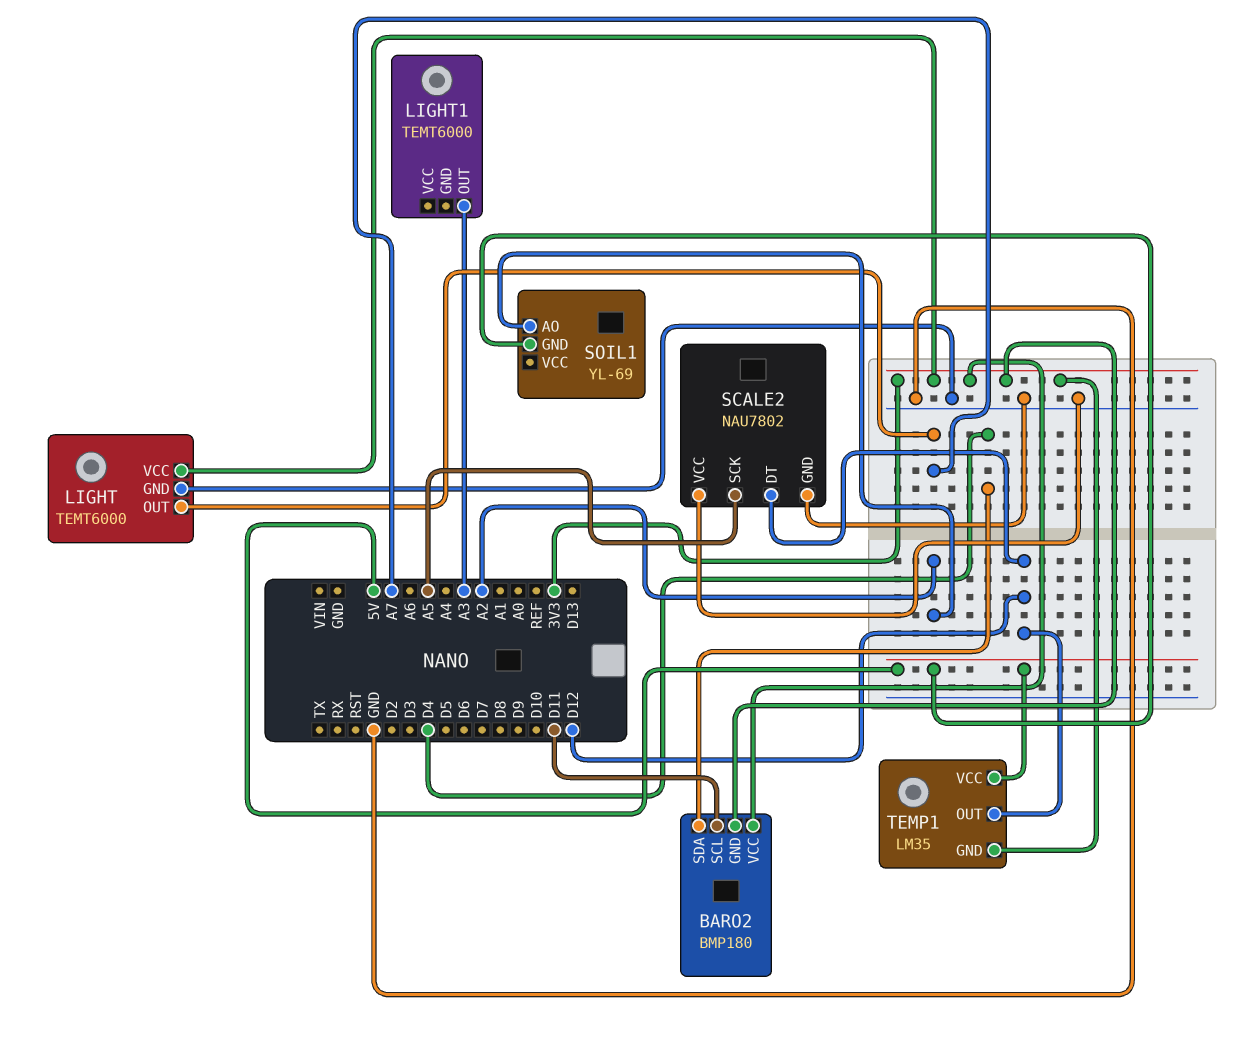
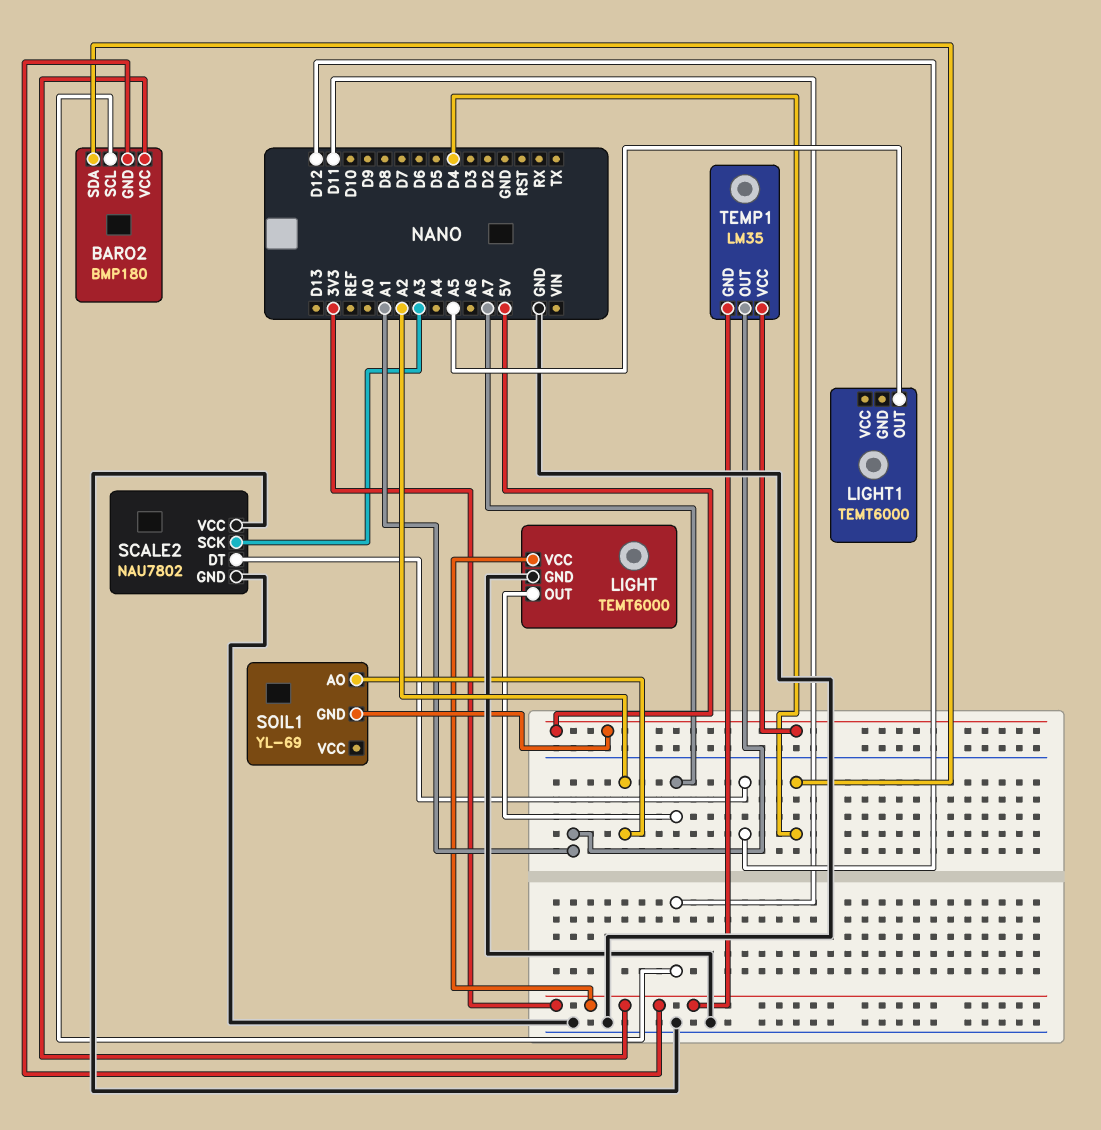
LIGHT1 pin OUT: A3 -> A5
SCALE2 pin SCK: A5 -> A3
TEMP1 pin OUT: D12 -> A1

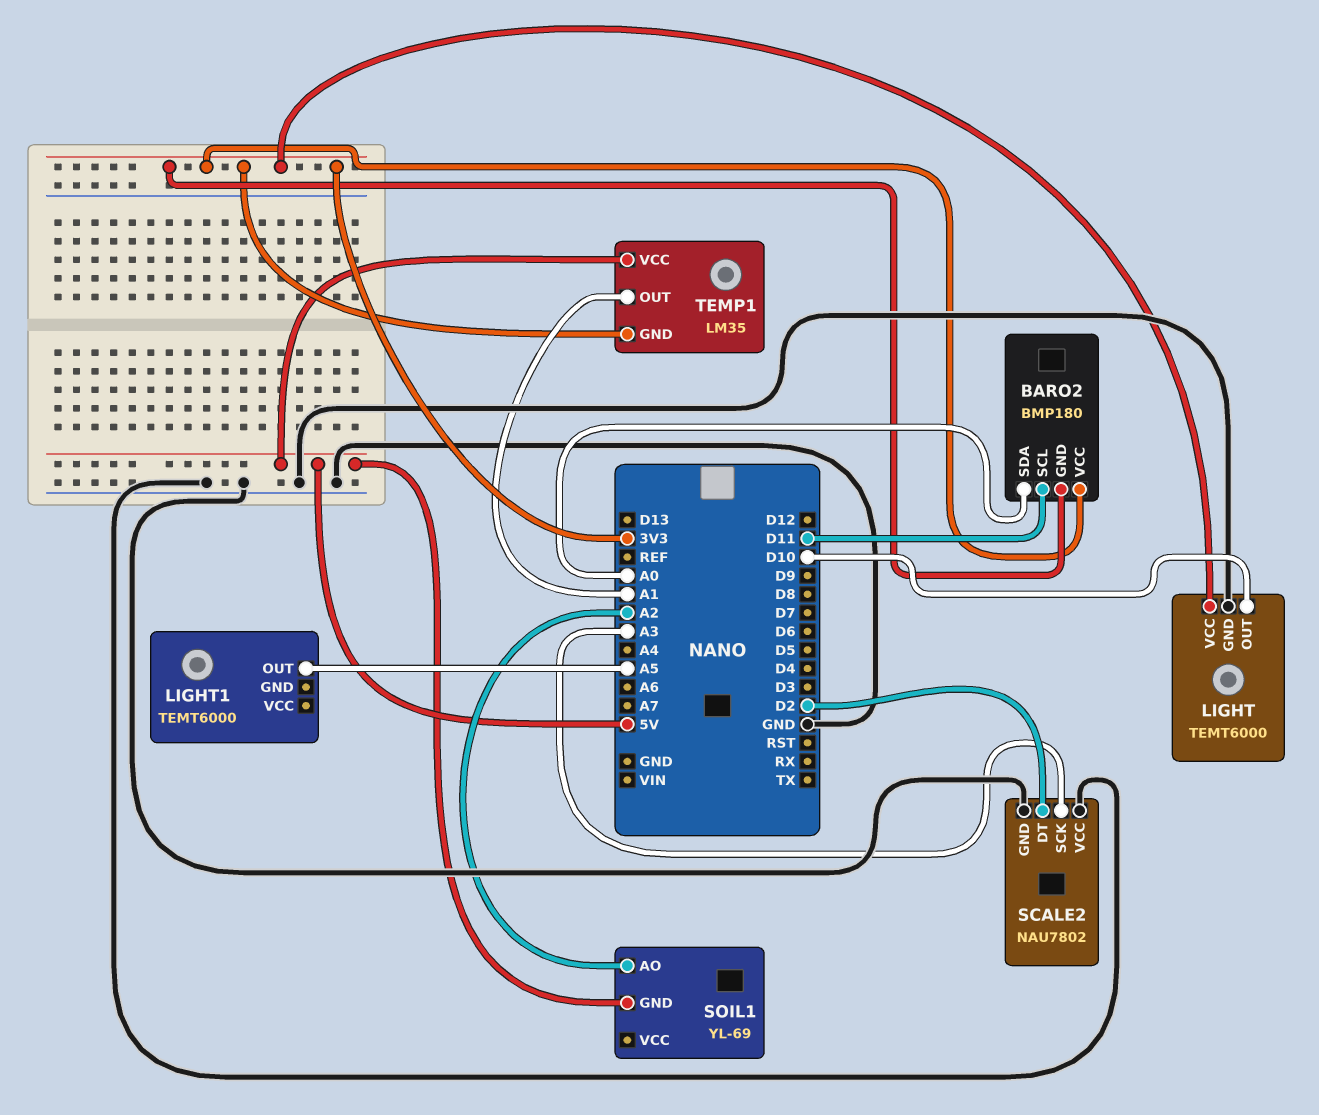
BARO2 pin SDA: D4 -> A0
LIGHT pin OUT: A7 -> D10
SCALE2 pin DT: D12 -> D2

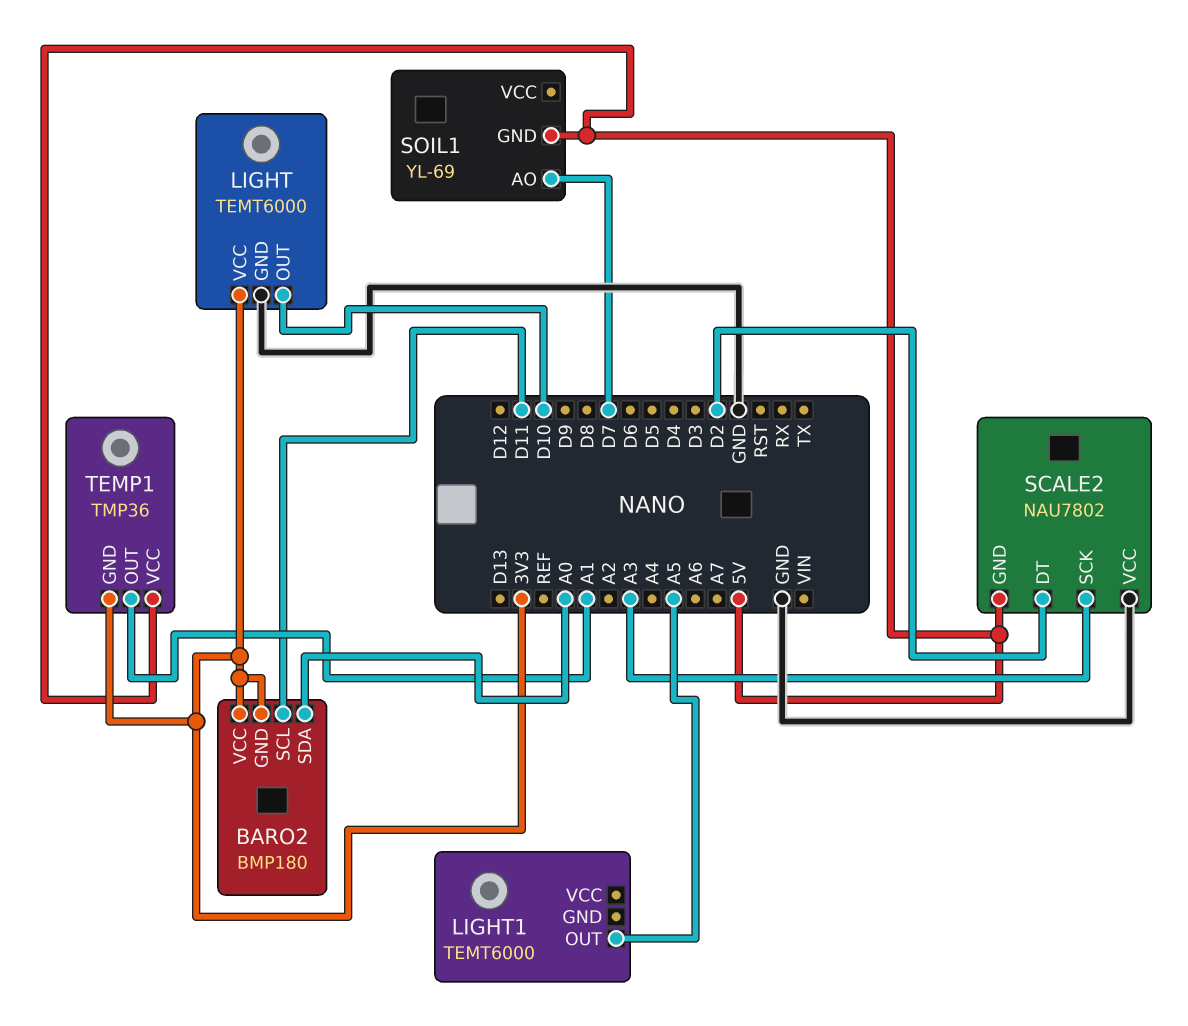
SCALE2 pin GND: GND -> 5V
SOIL1 pin AO: A2 -> D7
TEMP1: LM35 -> TMP36

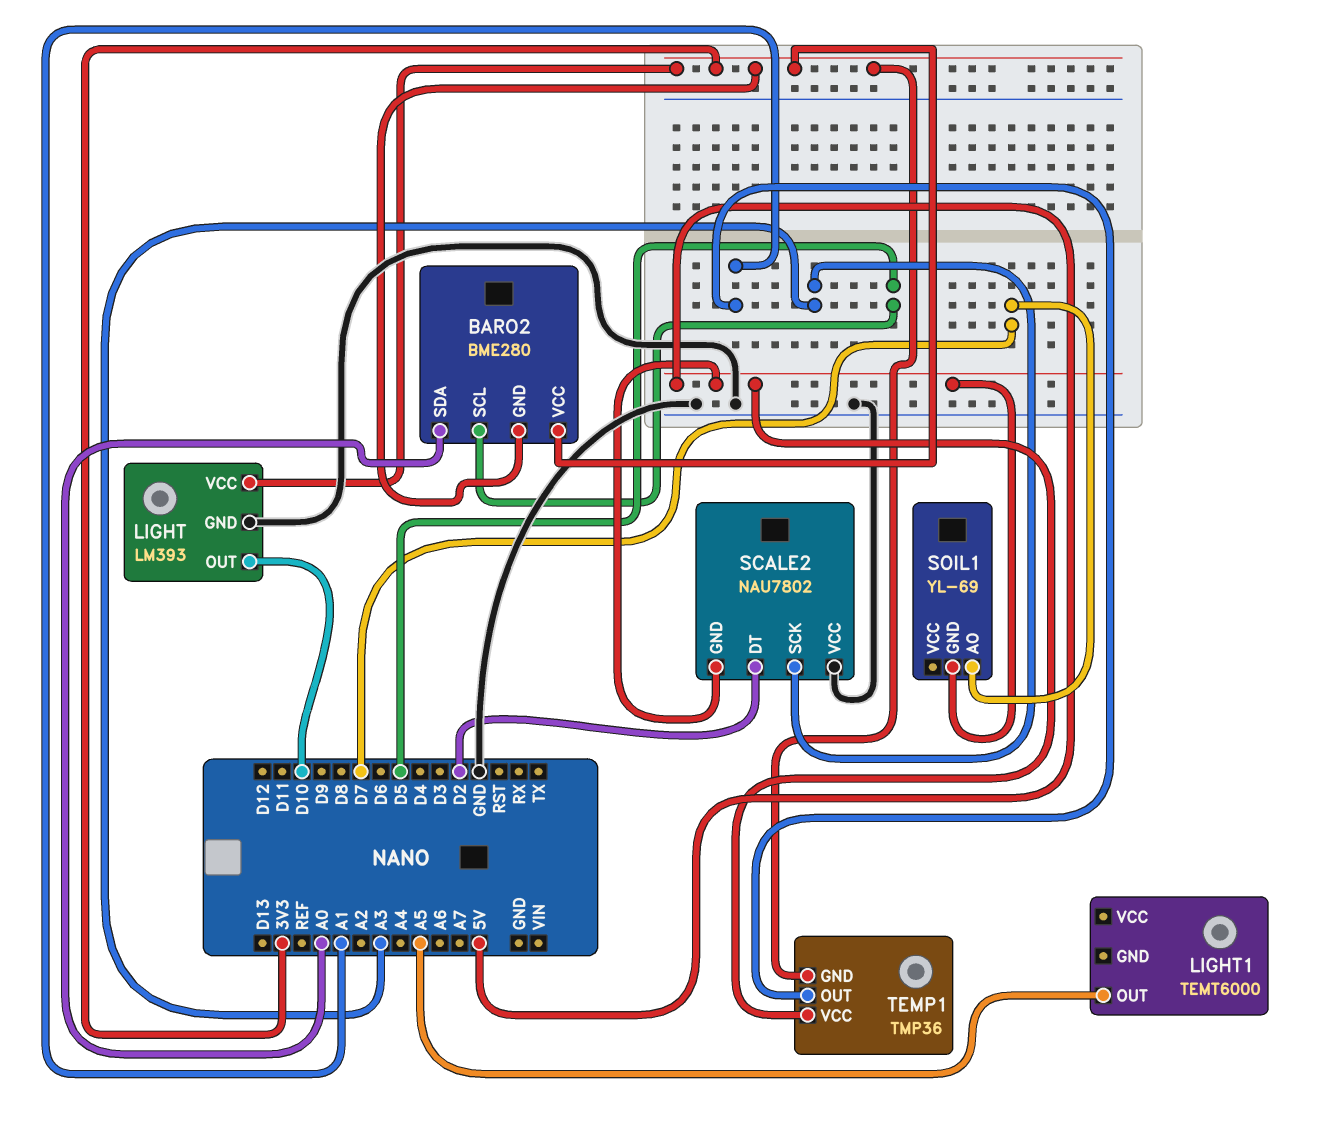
BARO2: BMP180 -> BME280
BARO2 pin SCL: D11 -> D5
LIGHT: TEMT6000 -> LM393

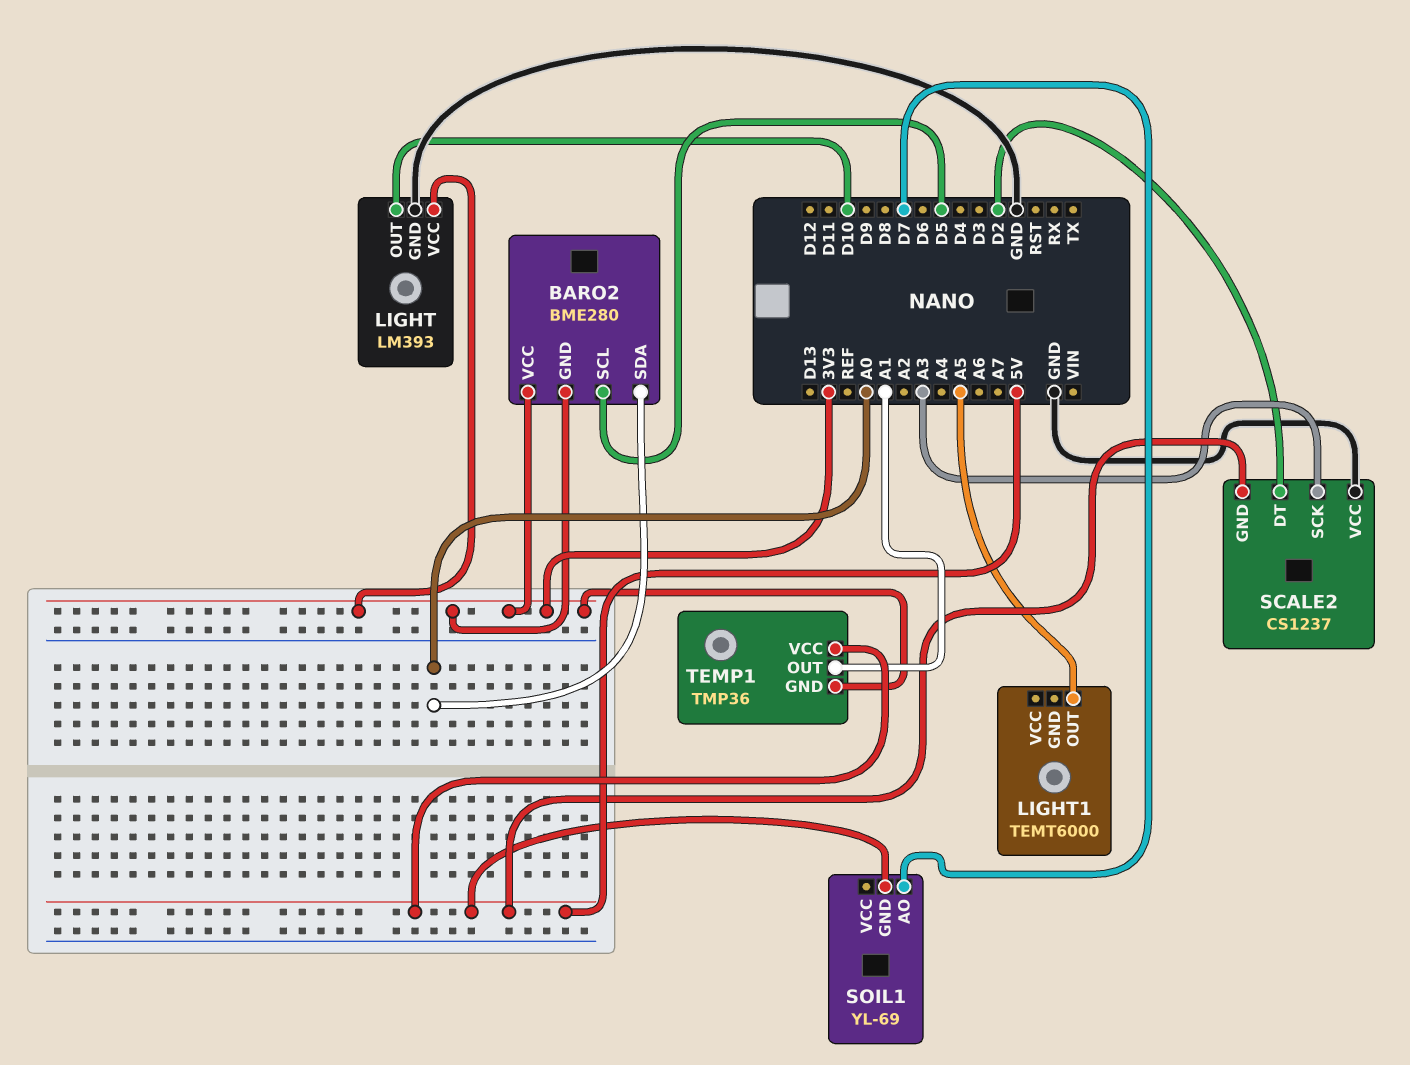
SCALE2: NAU7802 -> CS1237

